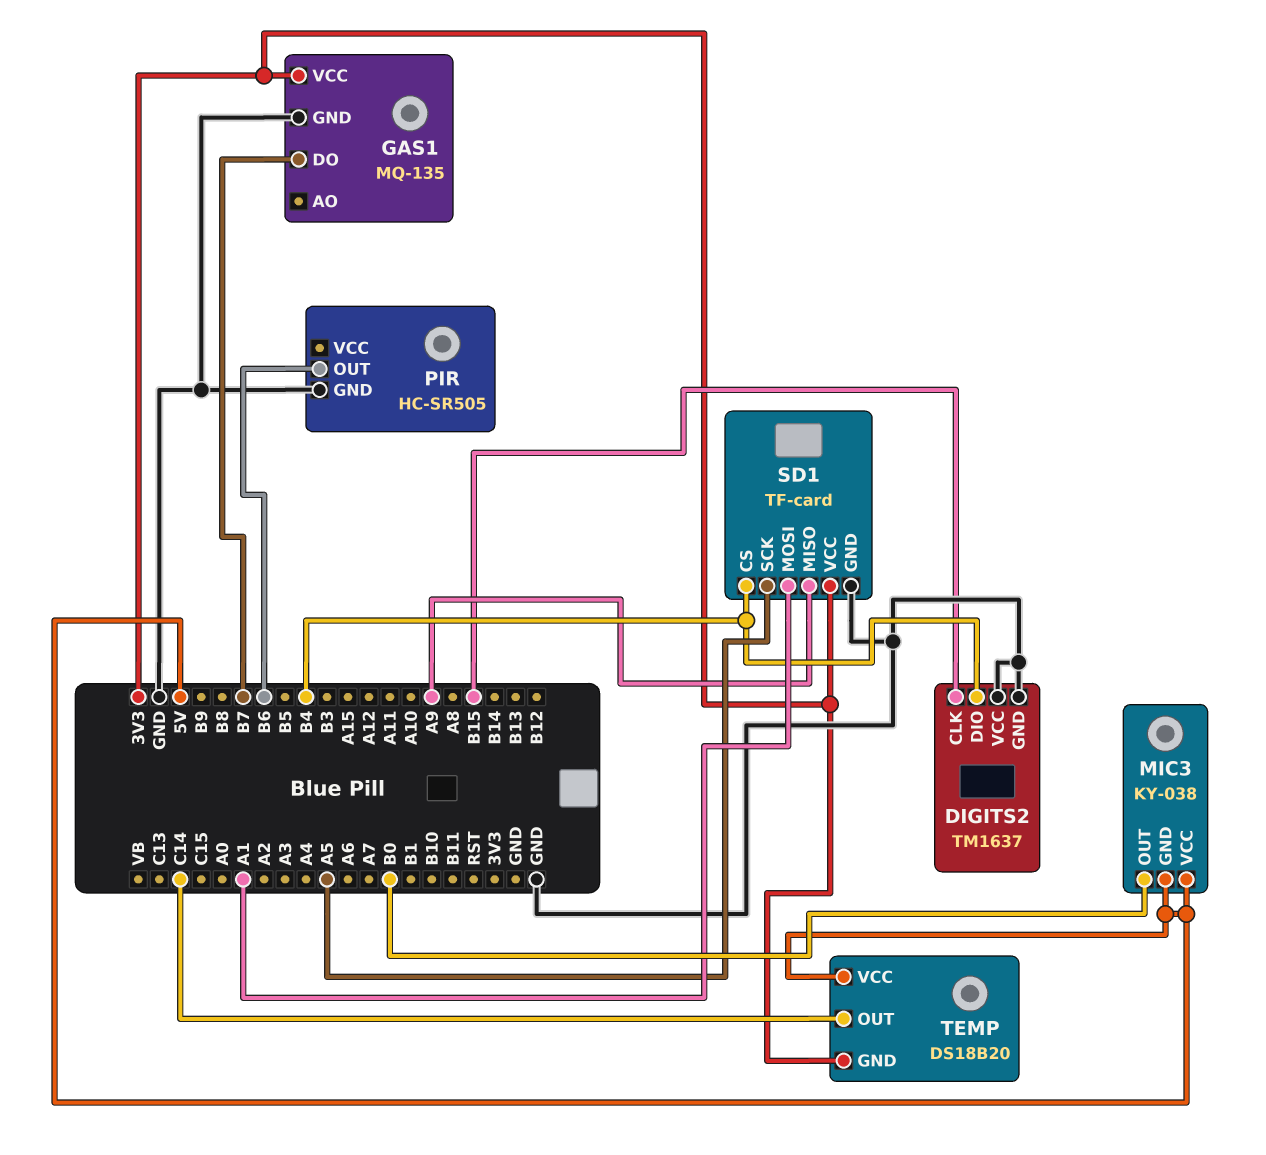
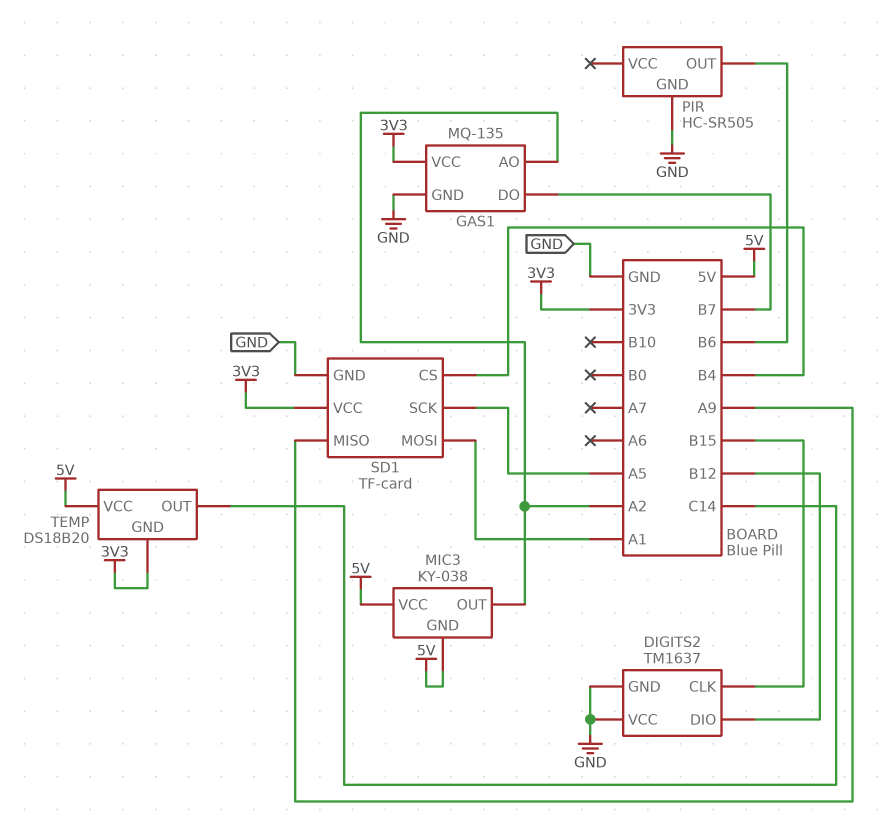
DIGITS2 pin DIO: B4 -> B12
GAS1 pin AO: none -> A2
MIC3 pin OUT: B0 -> A2

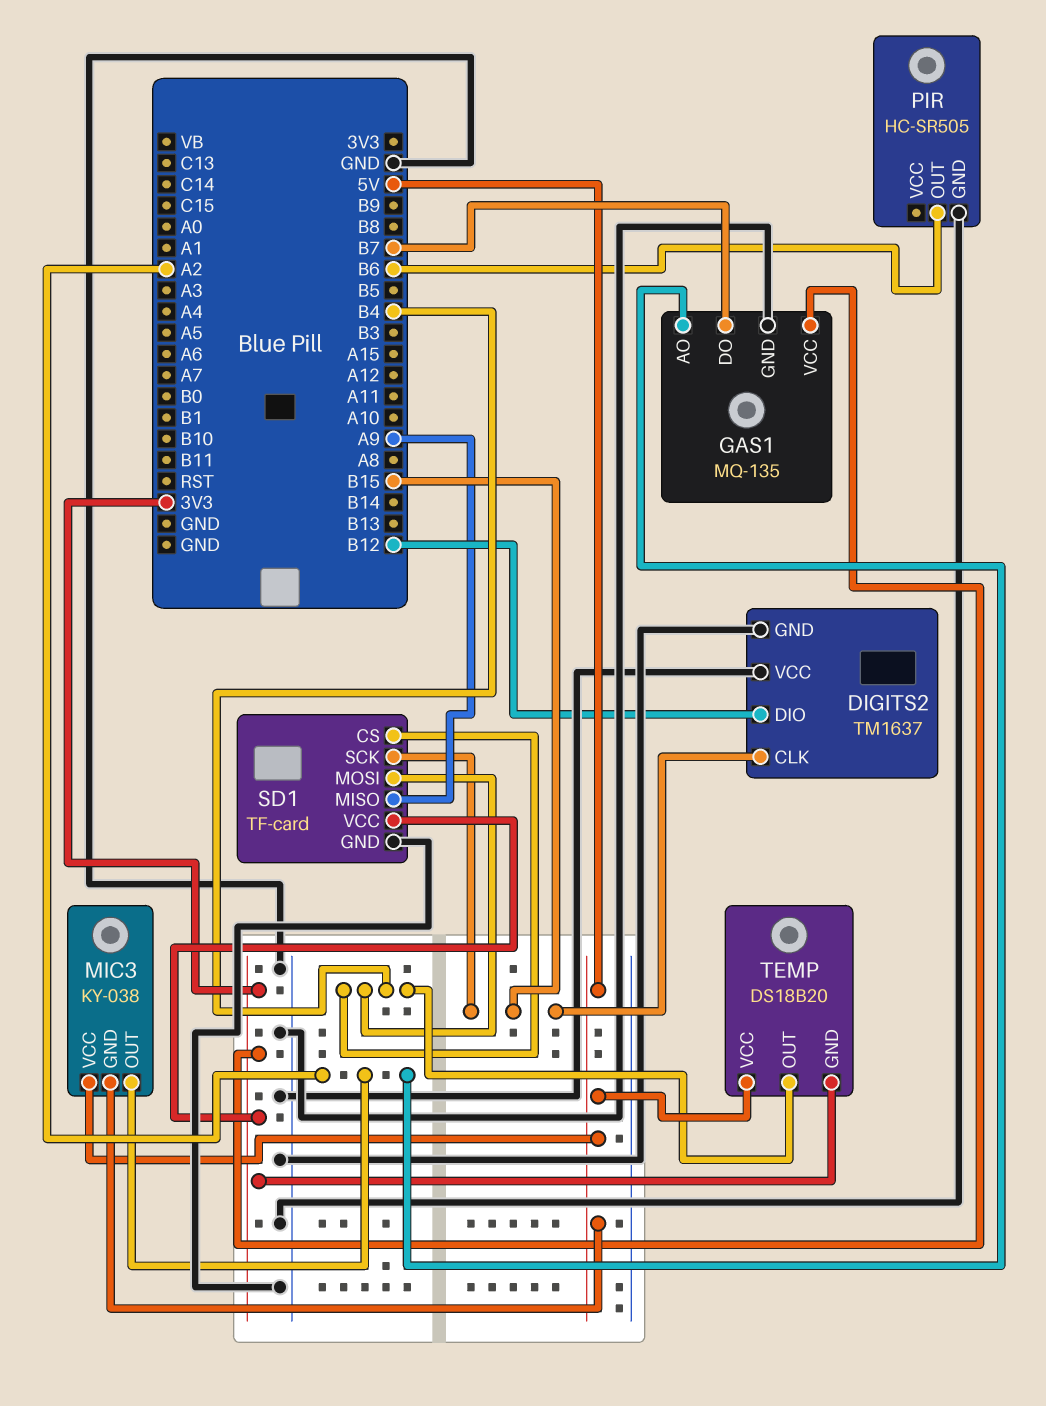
SD1 pin MOSI: A1 -> B4
SD1 pin SCK: A5 -> B15
TEMP pin OUT: C14 -> B4

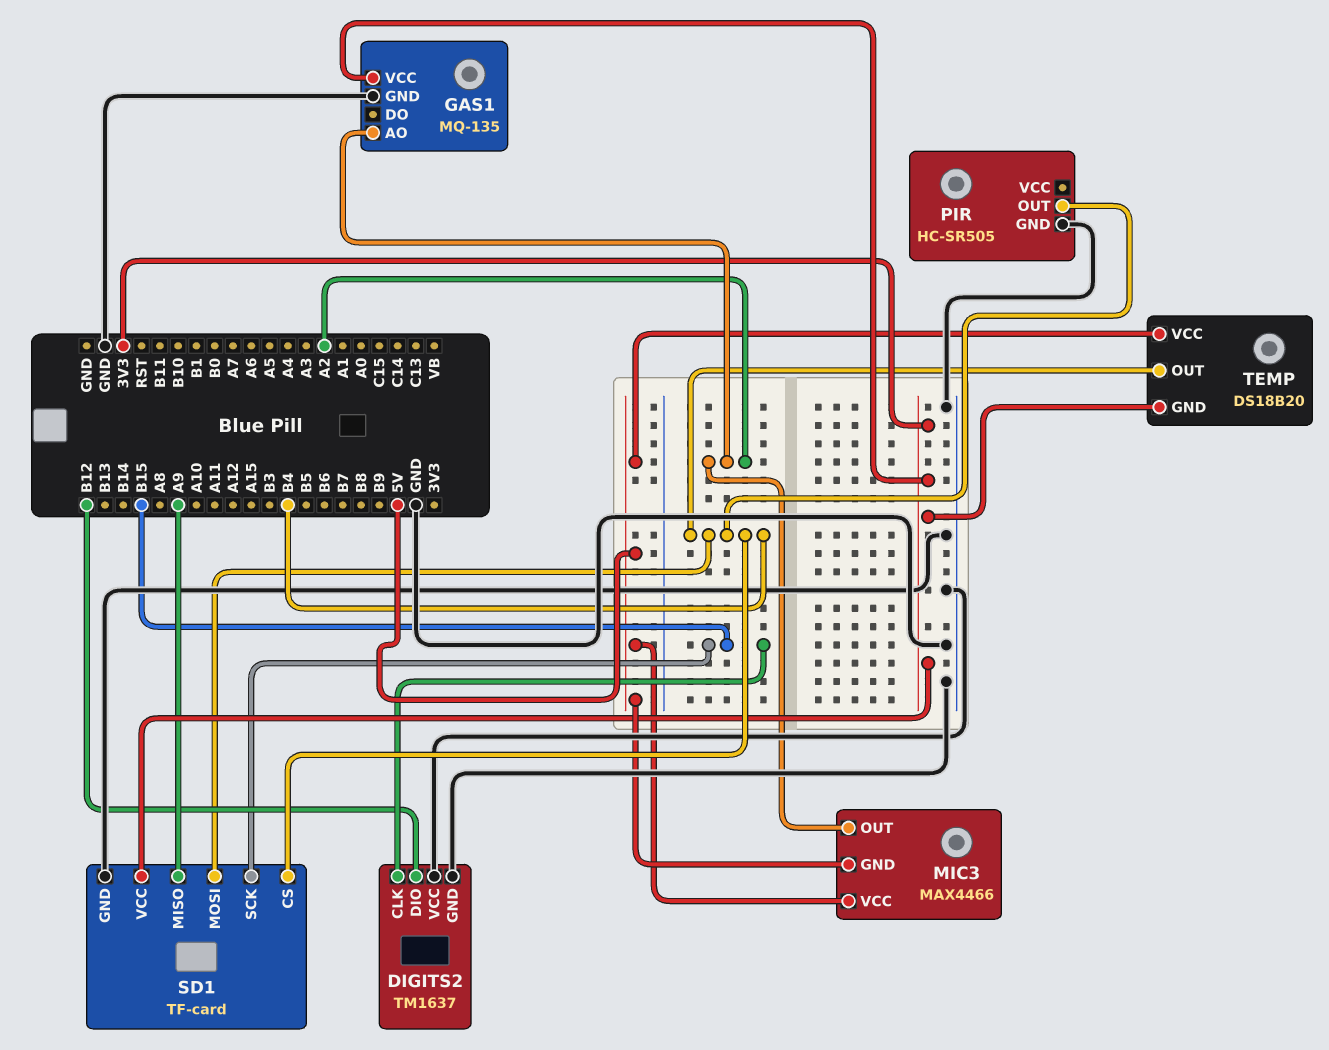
GAS1 pin DO: B7 -> none
MIC3: KY-038 -> MAX4466
PIR pin OUT: B6 -> B4

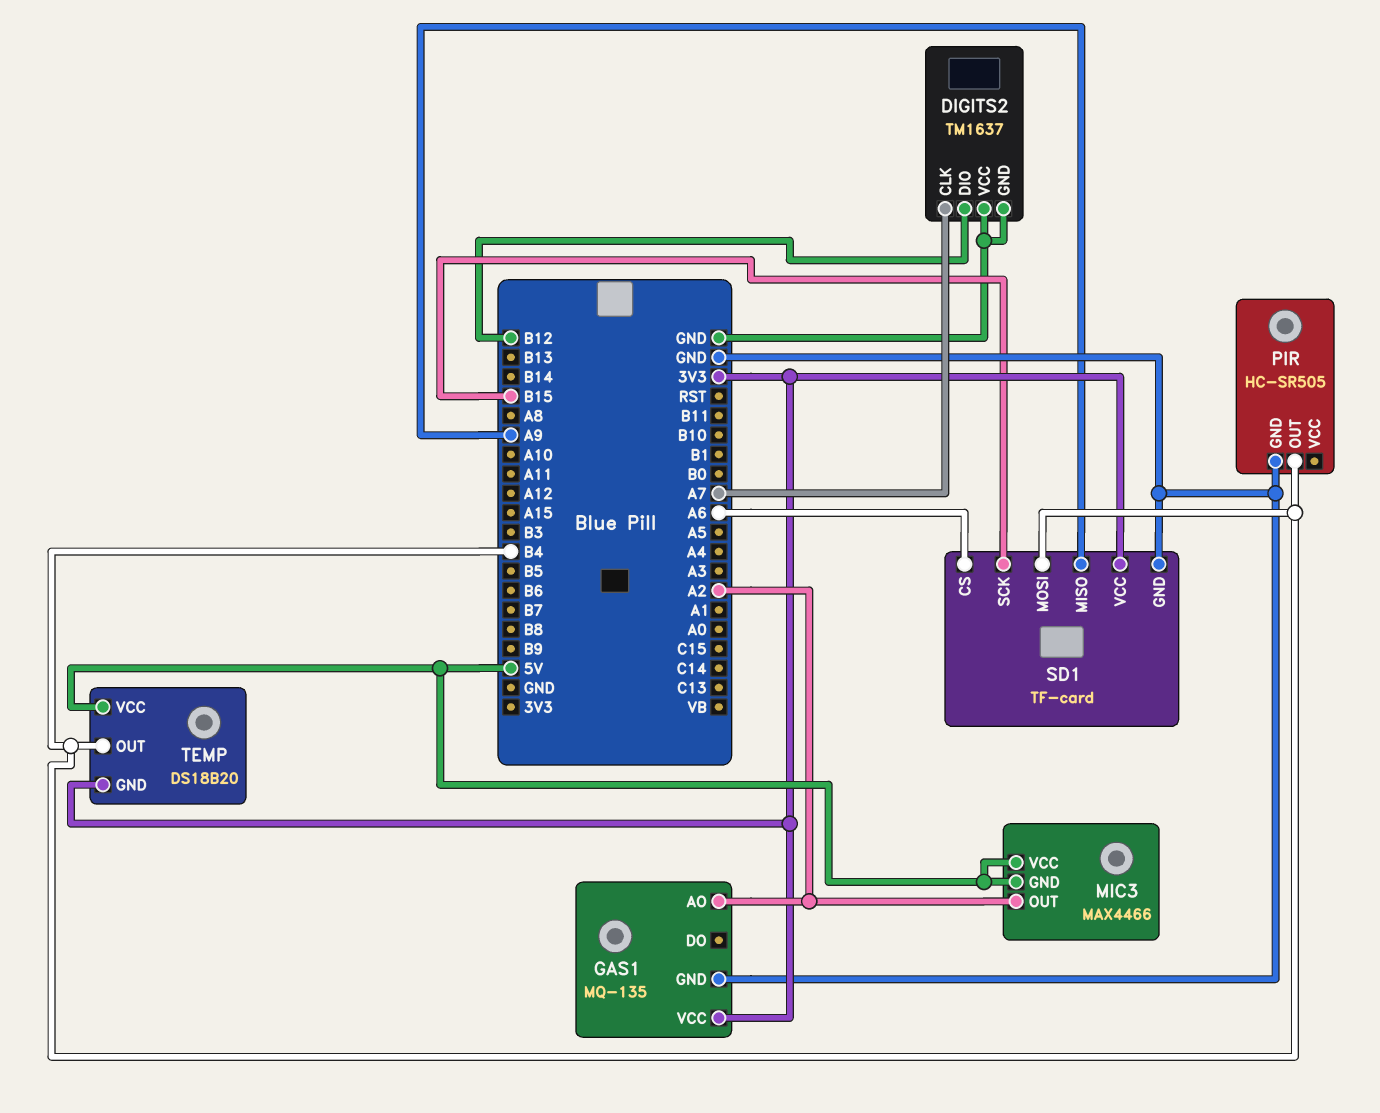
DIGITS2 pin CLK: B15 -> A7
SD1 pin CS: B4 -> A6

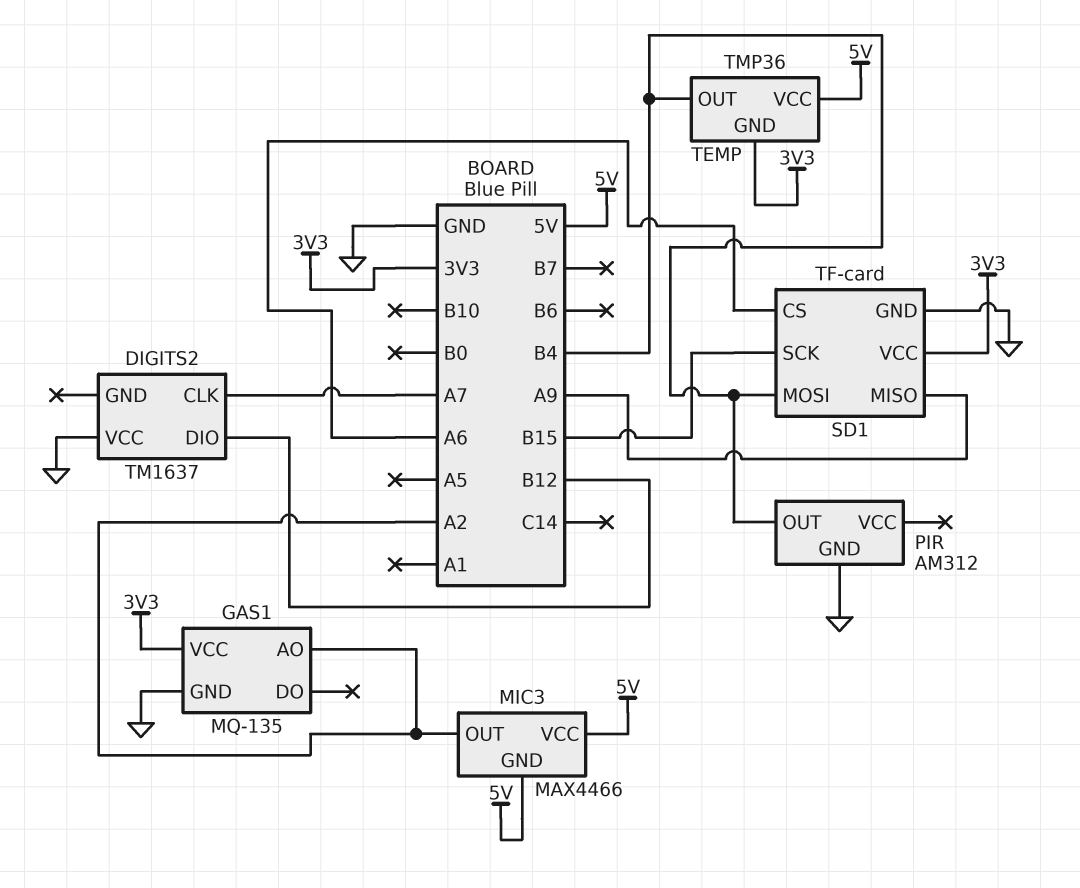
DIGITS2 pin GND: GND -> none
PIR: HC-SR505 -> AM312
TEMP: DS18B20 -> TMP36

